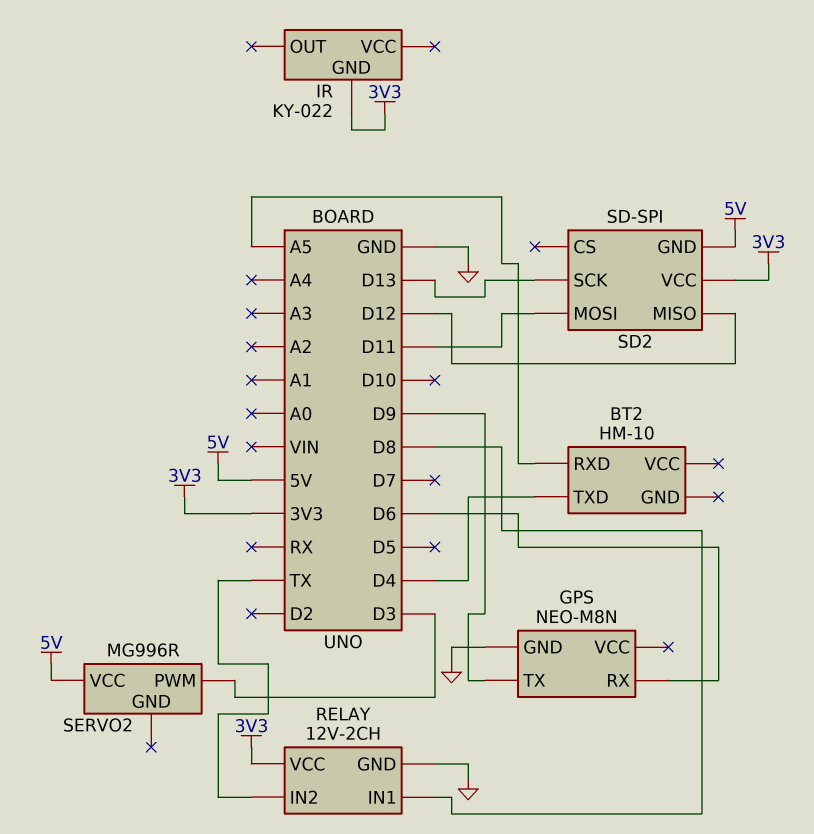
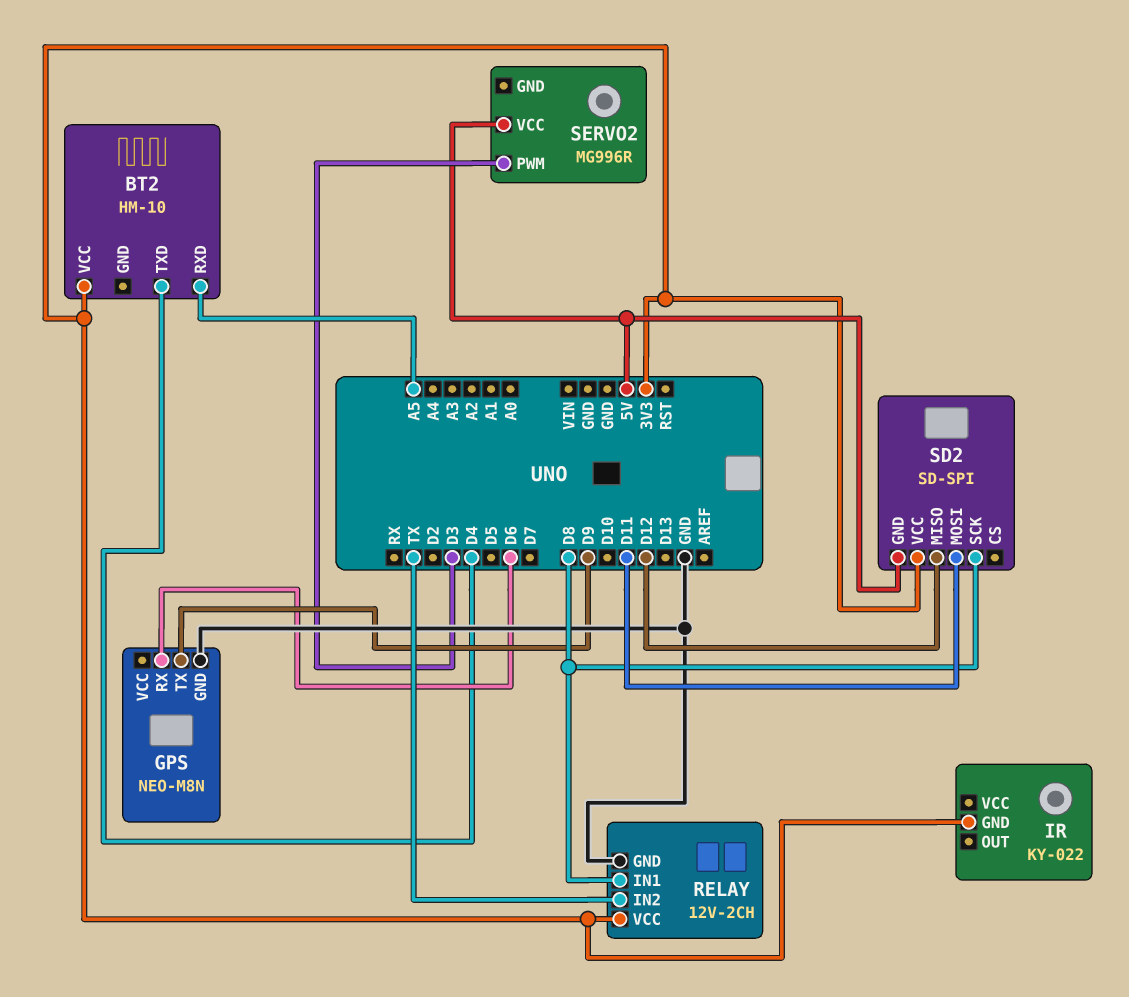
BT2 pin VCC: none -> 3V3
SD2 pin SCK: D13 -> D8

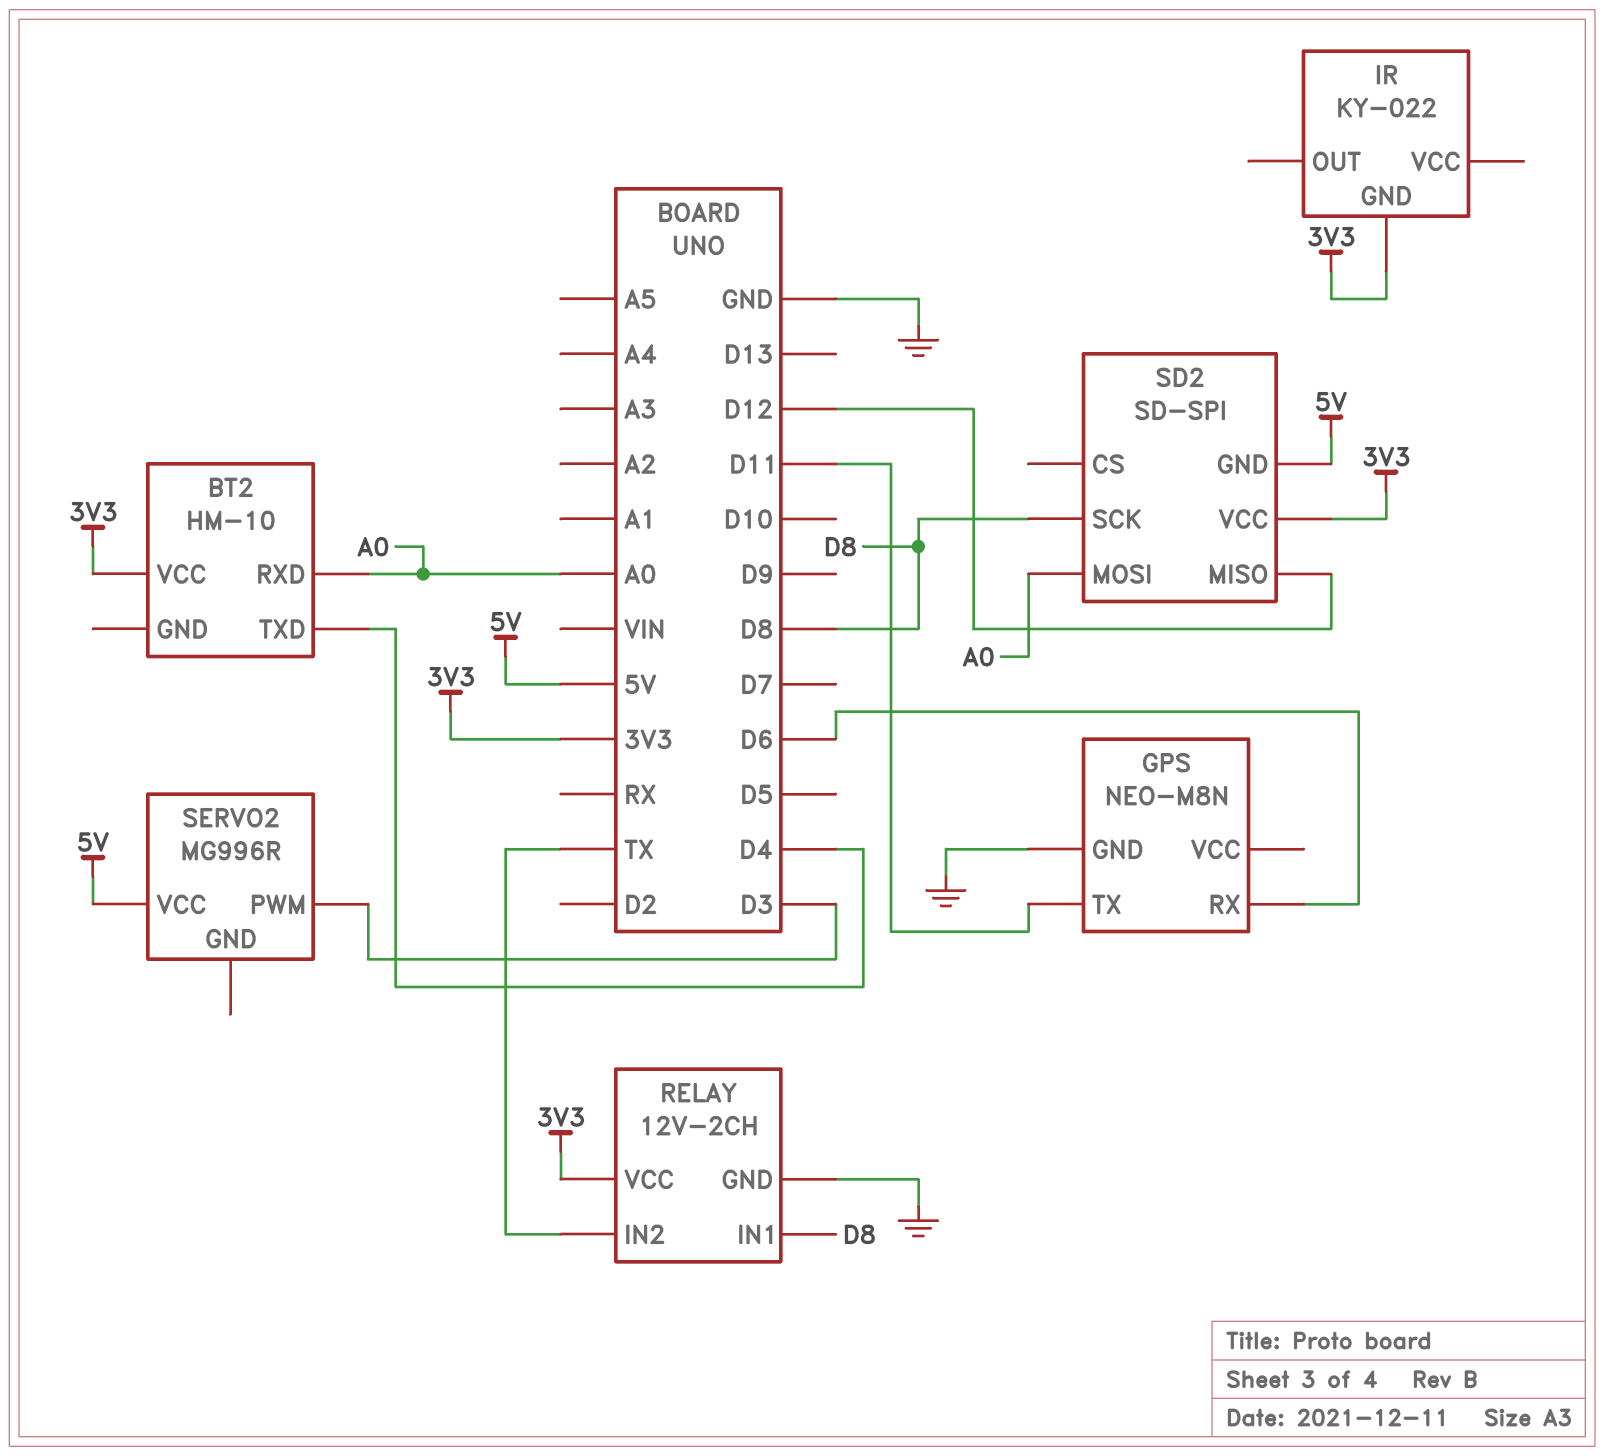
BT2 pin RXD: A5 -> A0
GPS pin TX: D9 -> D11
SD2 pin MOSI: D11 -> A0

